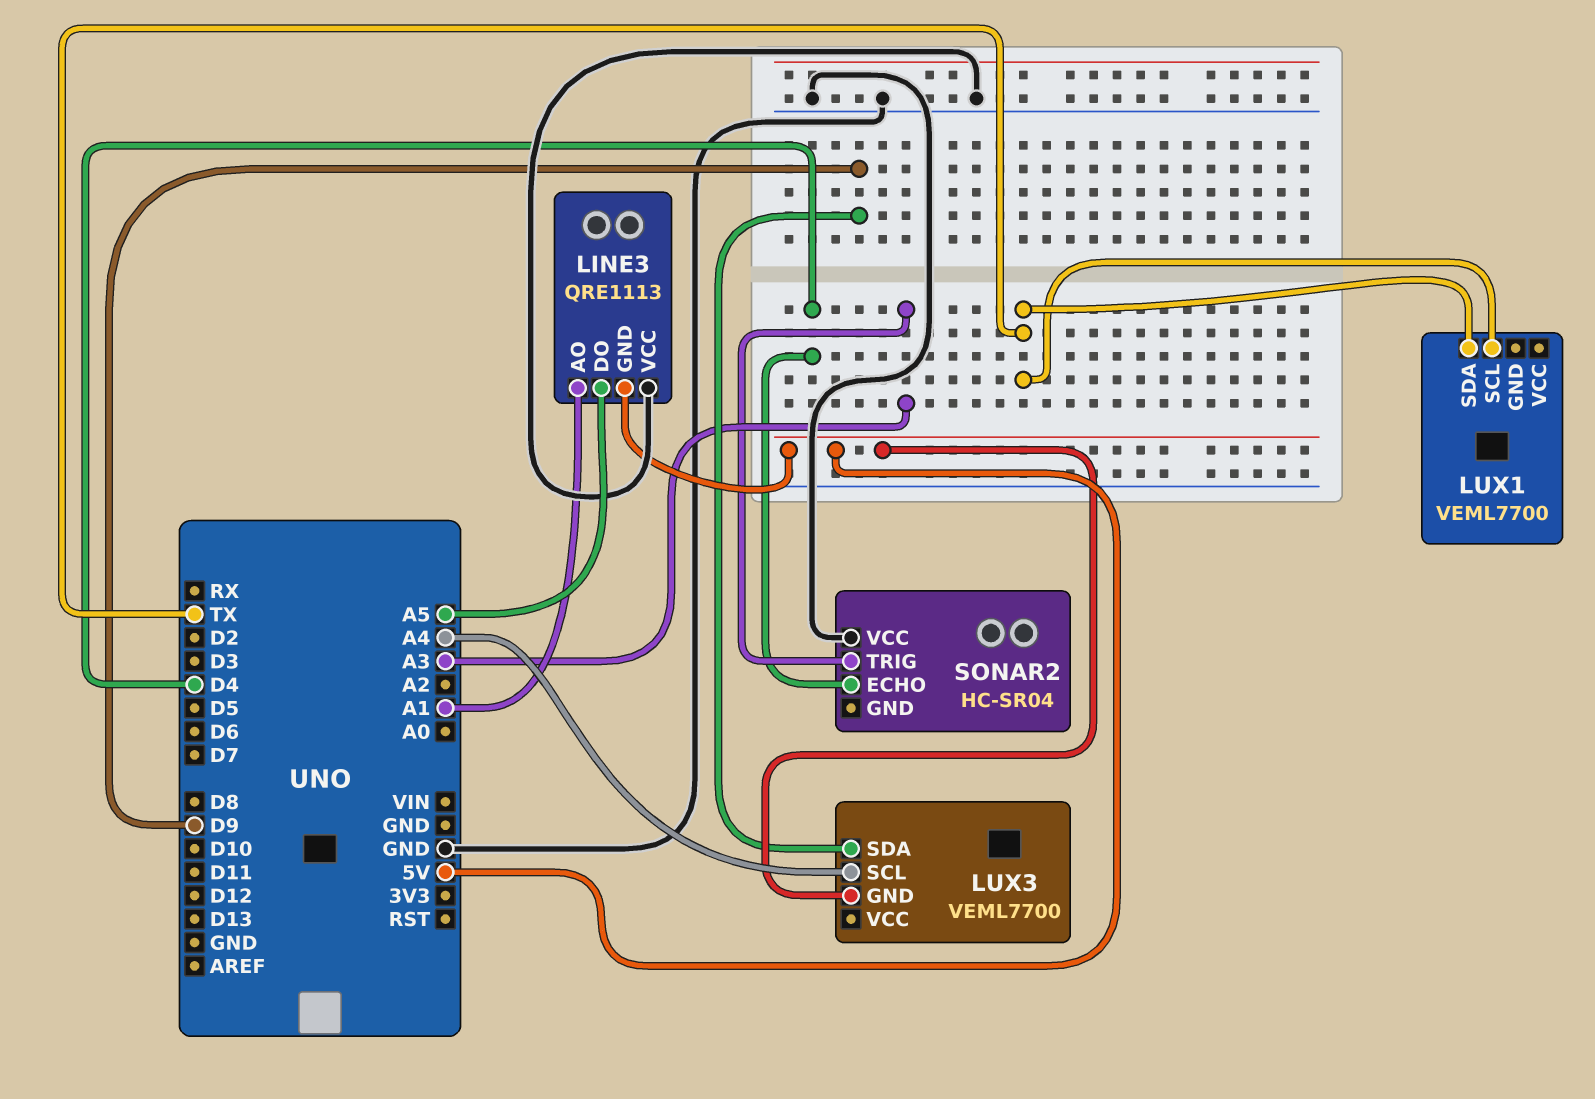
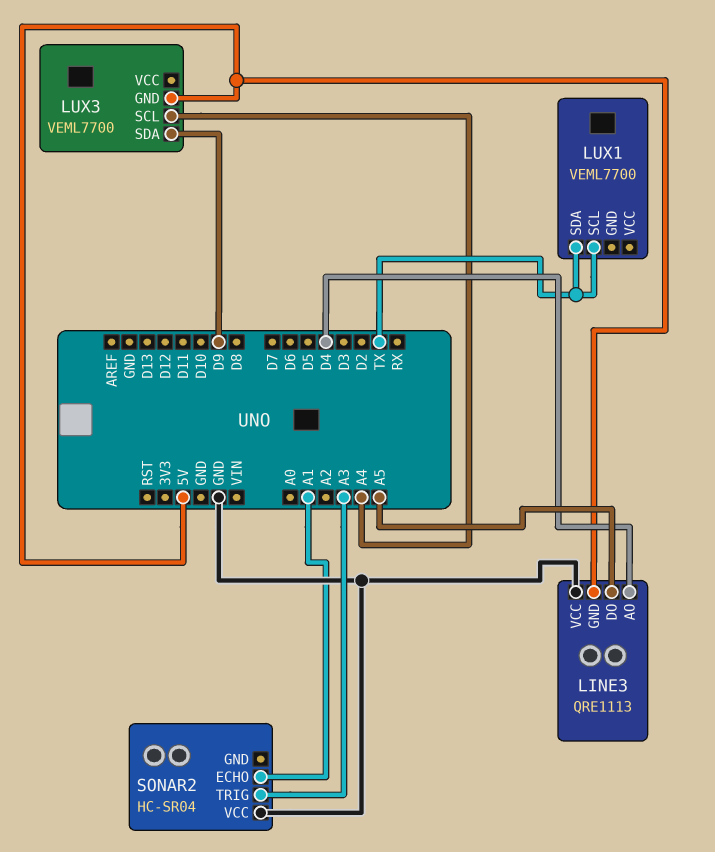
LINE3 pin AO: A1 -> D4
SONAR2 pin ECHO: D4 -> A1

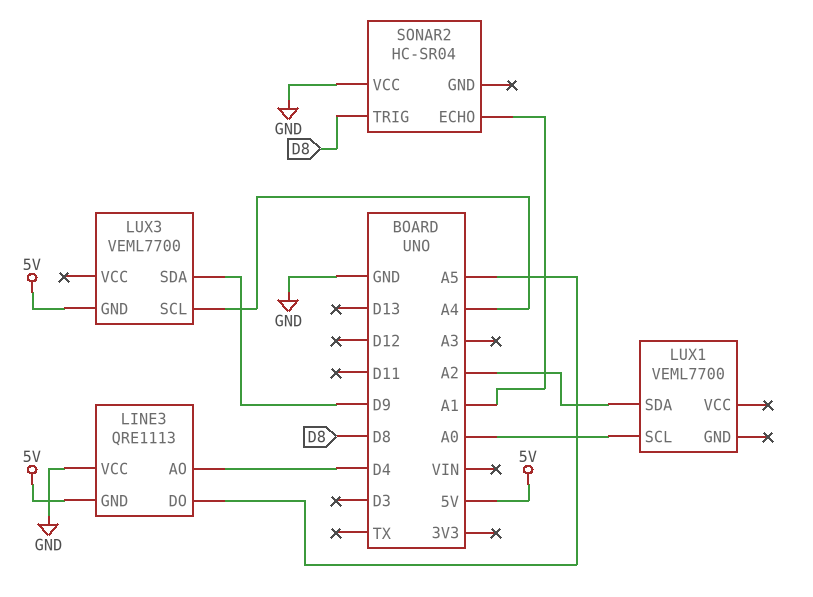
LUX1 pin SCL: TX -> A0
LUX1 pin SDA: TX -> A2
SONAR2 pin TRIG: A3 -> D8

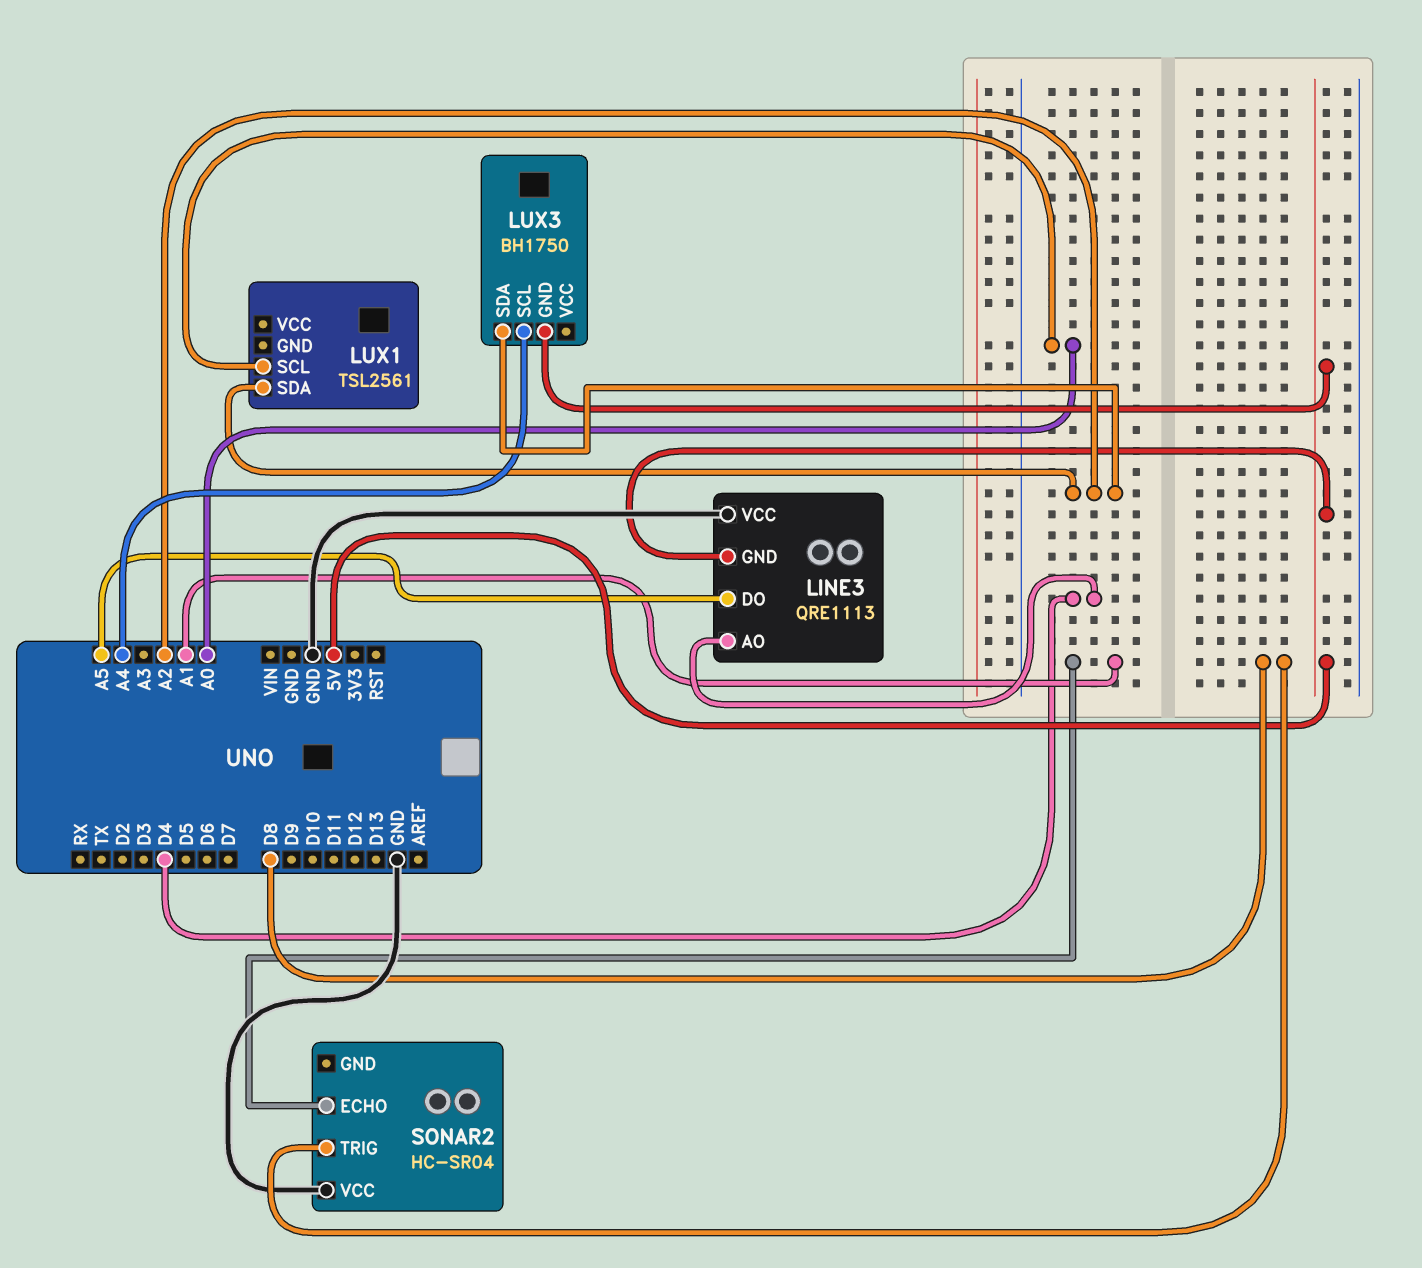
LUX1: VEML7700 -> TSL2561
LUX3: VEML7700 -> BH1750
LUX3 pin SDA: D9 -> A2

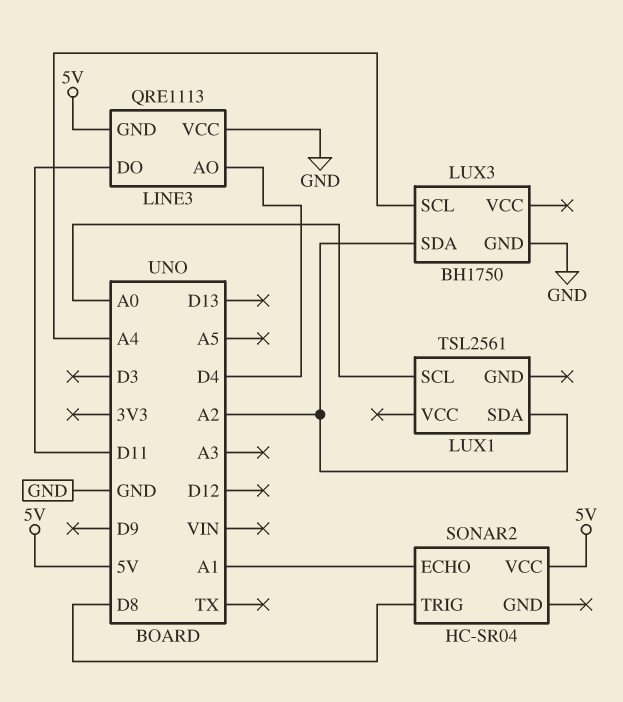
LINE3 pin DO: A5 -> D11
LUX3 pin GND: 5V -> GND
SONAR2 pin VCC: GND -> 5V

